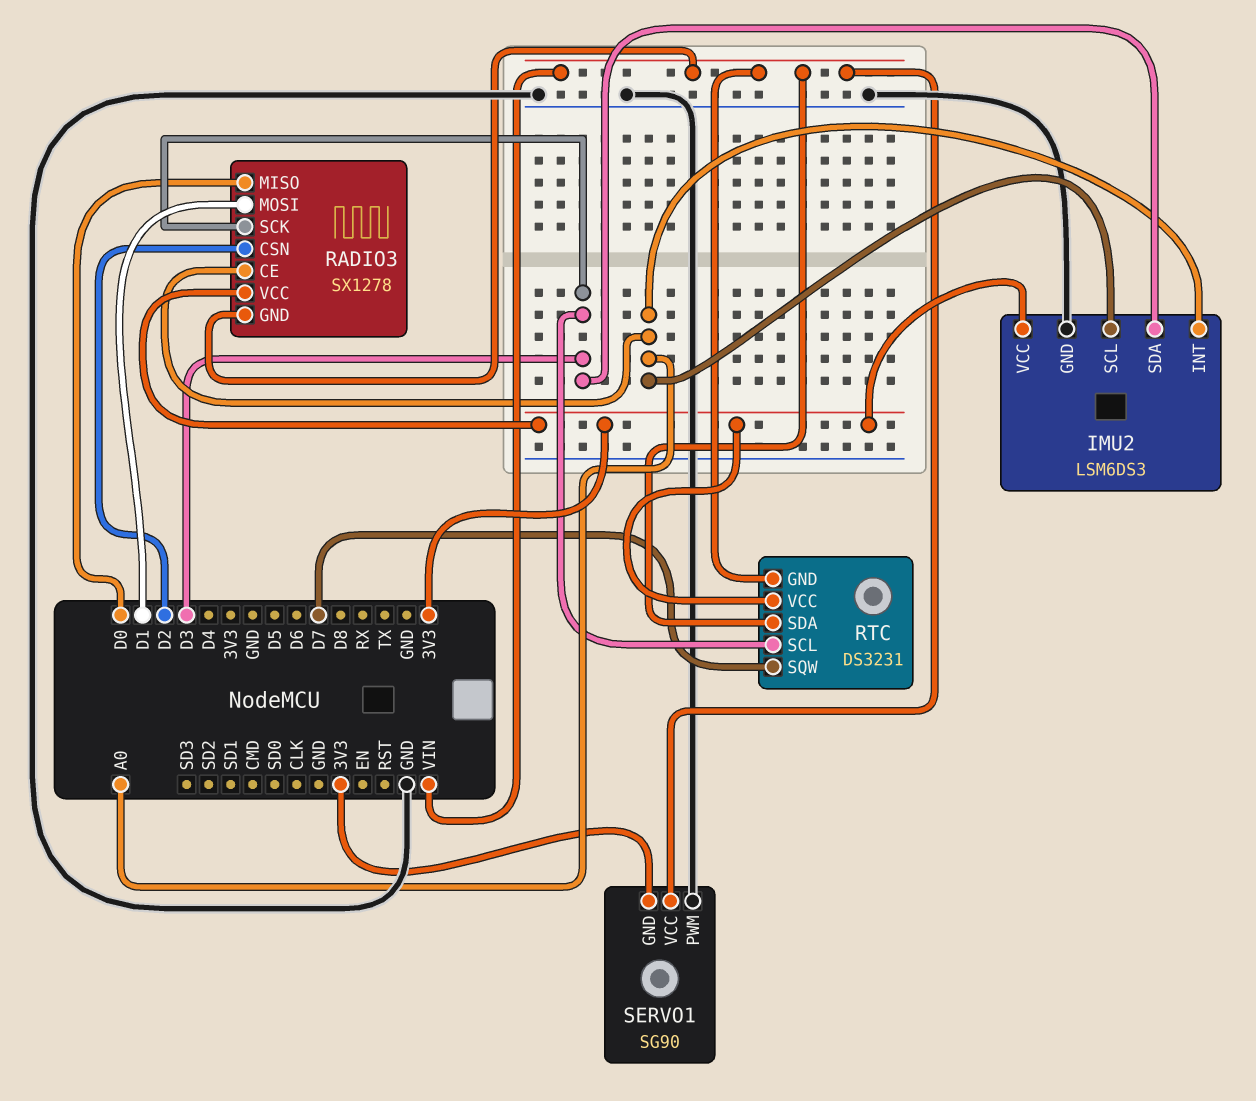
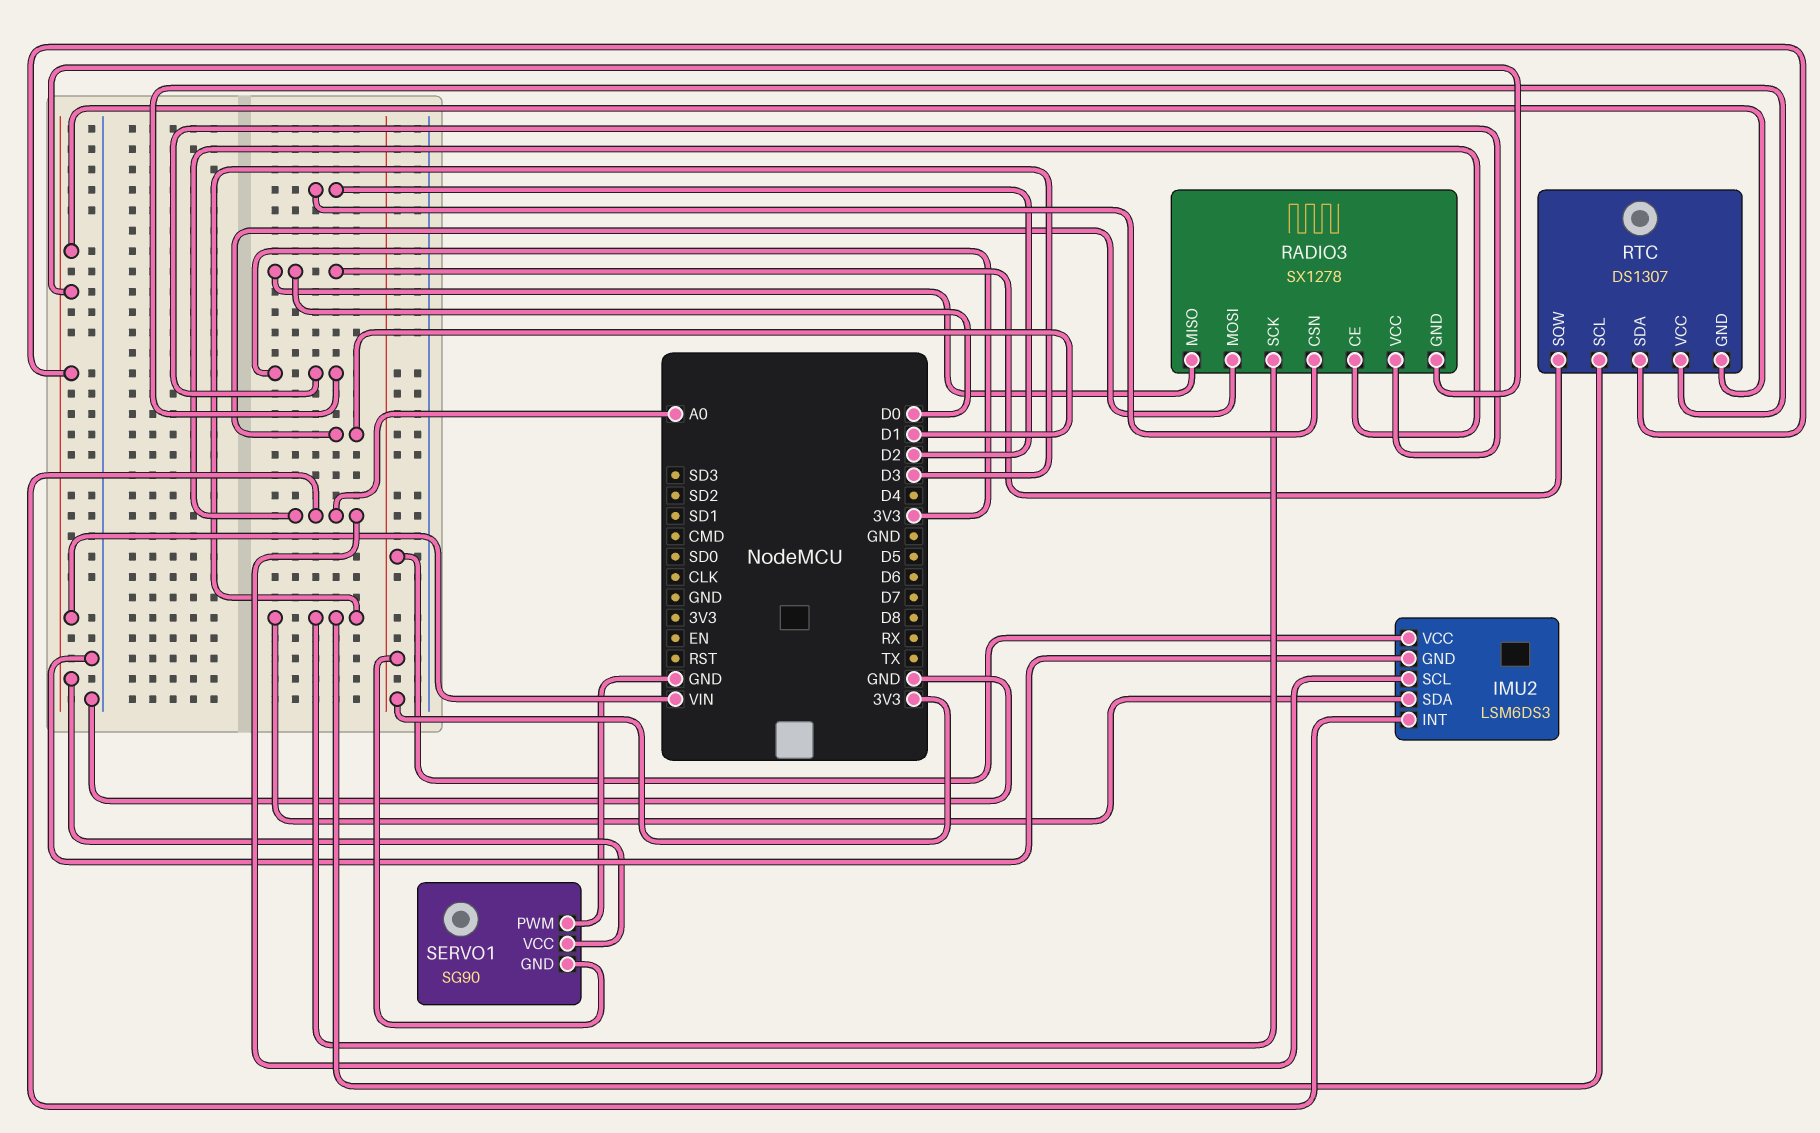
RTC: DS3231 -> DS1307
RTC pin SQW: D7 -> D0

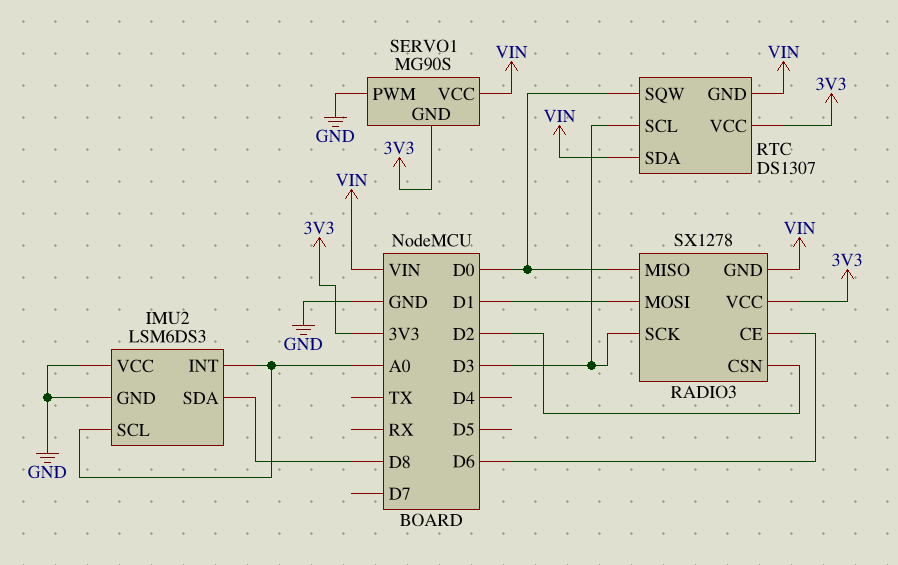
IMU2 pin SDA: D3 -> D8
IMU2 pin VCC: 3V3 -> GND
RADIO3 pin CE: A0 -> D6
SERVO1: SG90 -> MG90S

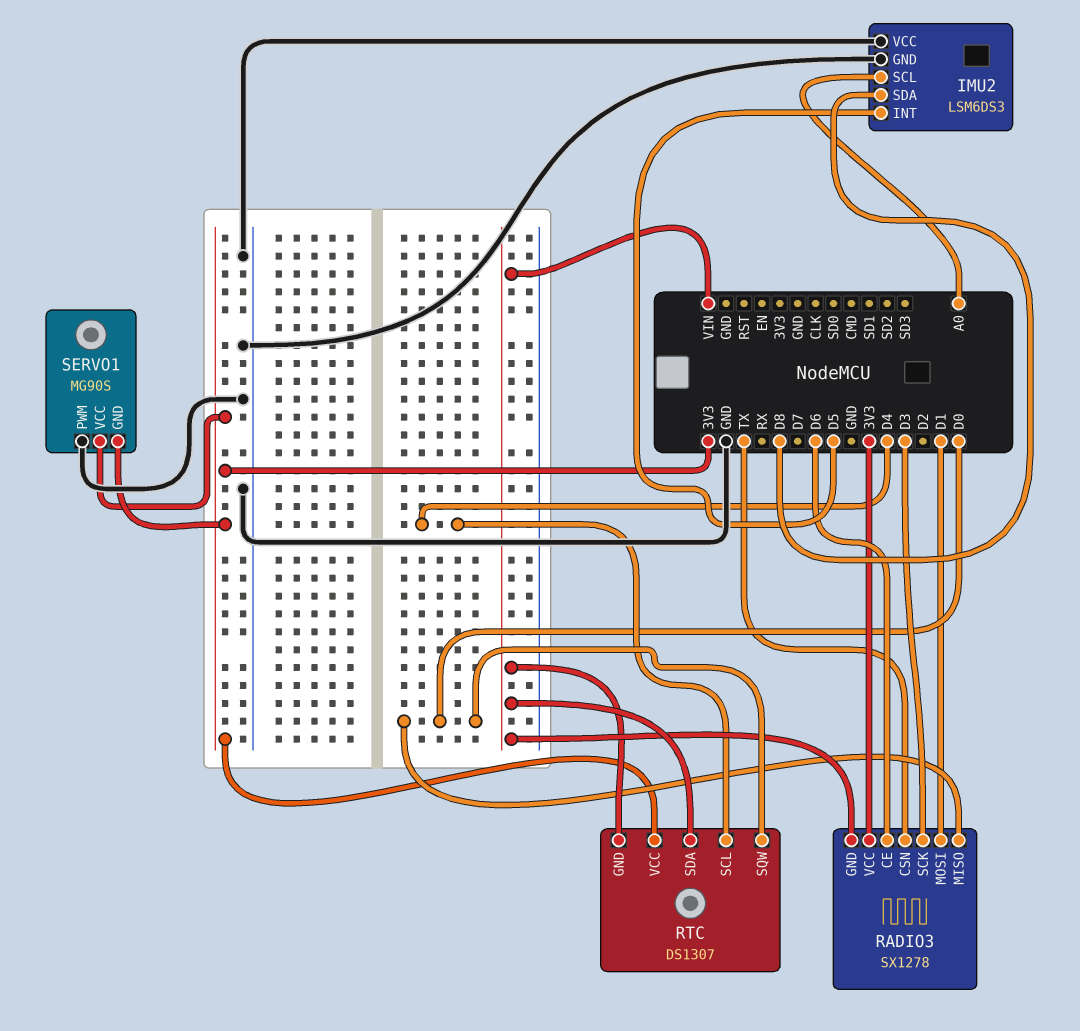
IMU2 pin INT: A0 -> D5
RADIO3 pin CSN: D2 -> TX
RTC pin SCL: D3 -> D4
SERVO1 pin VCC: VIN -> 3V3

